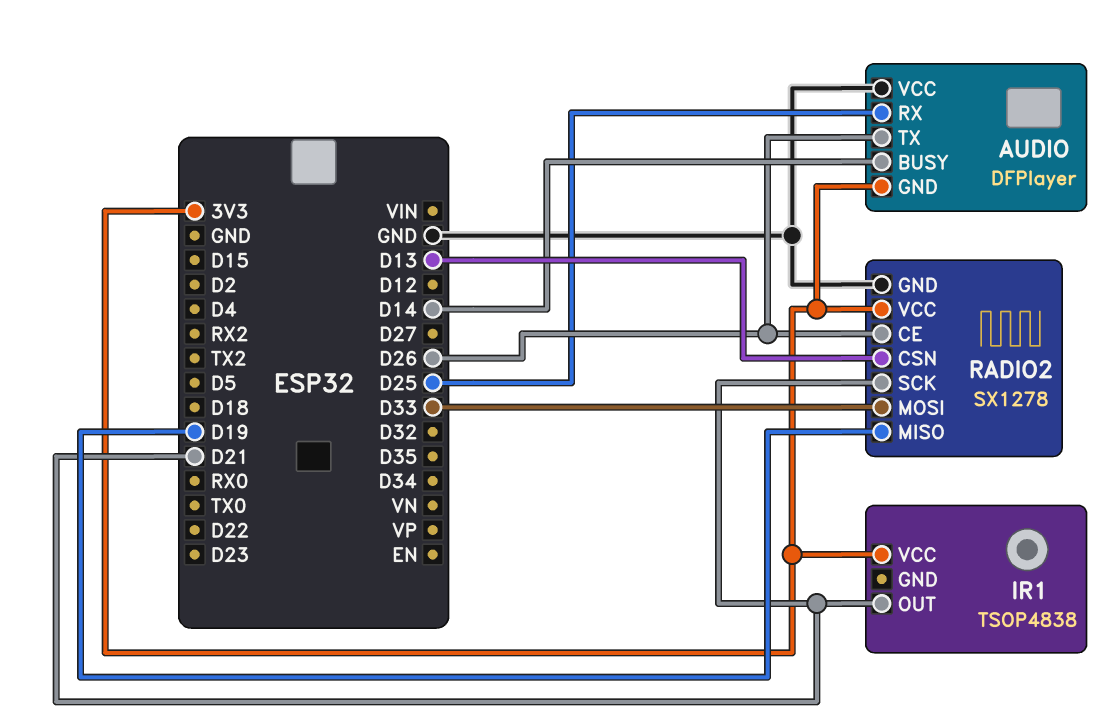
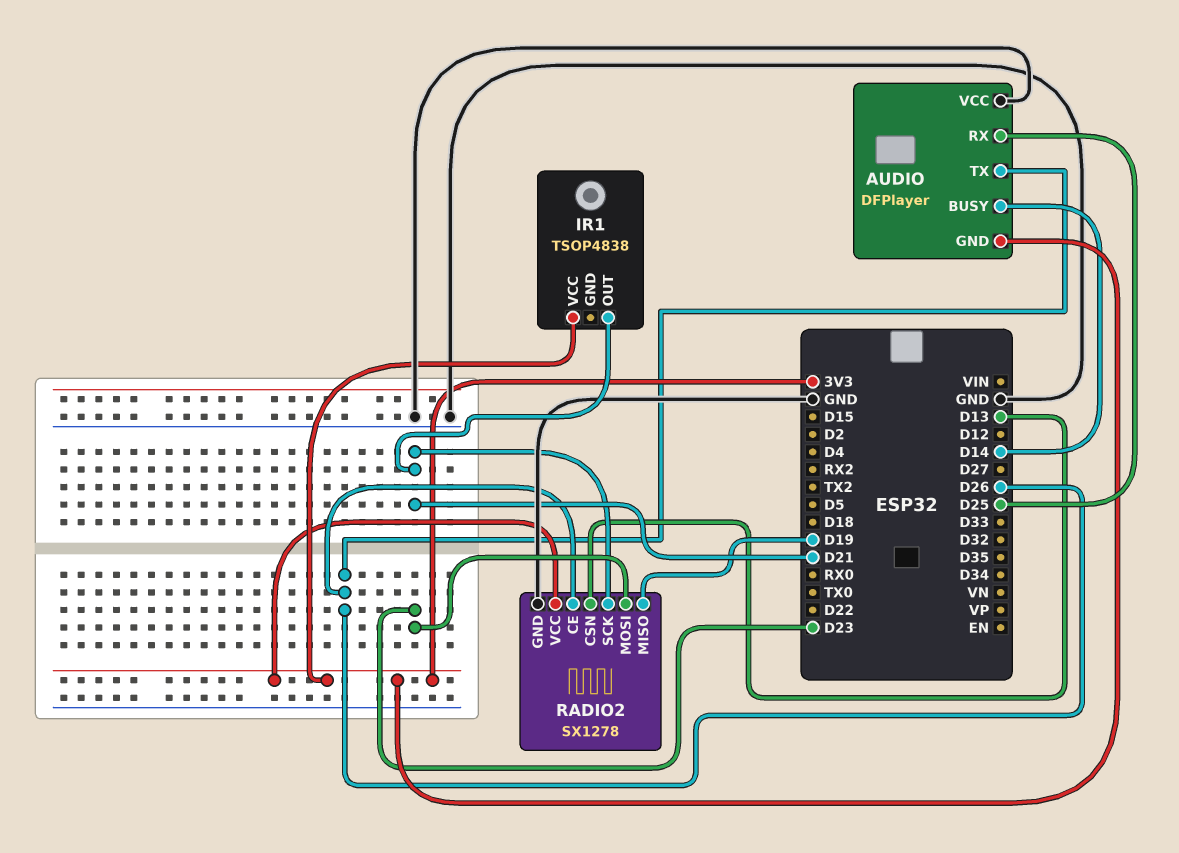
RADIO2 pin MOSI: D33 -> D23

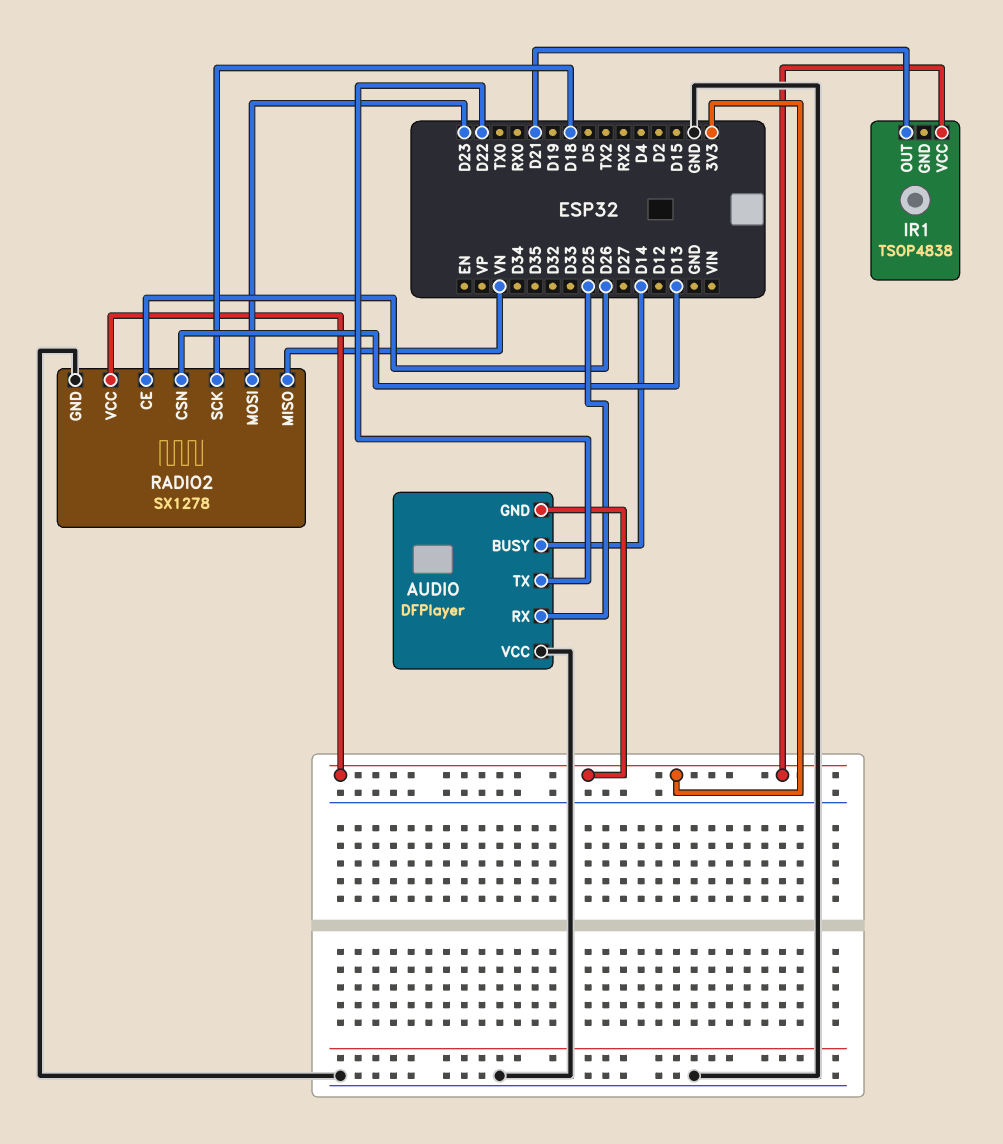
AUDIO pin TX: D26 -> D22
RADIO2 pin MISO: D19 -> VN
RADIO2 pin SCK: D21 -> D18

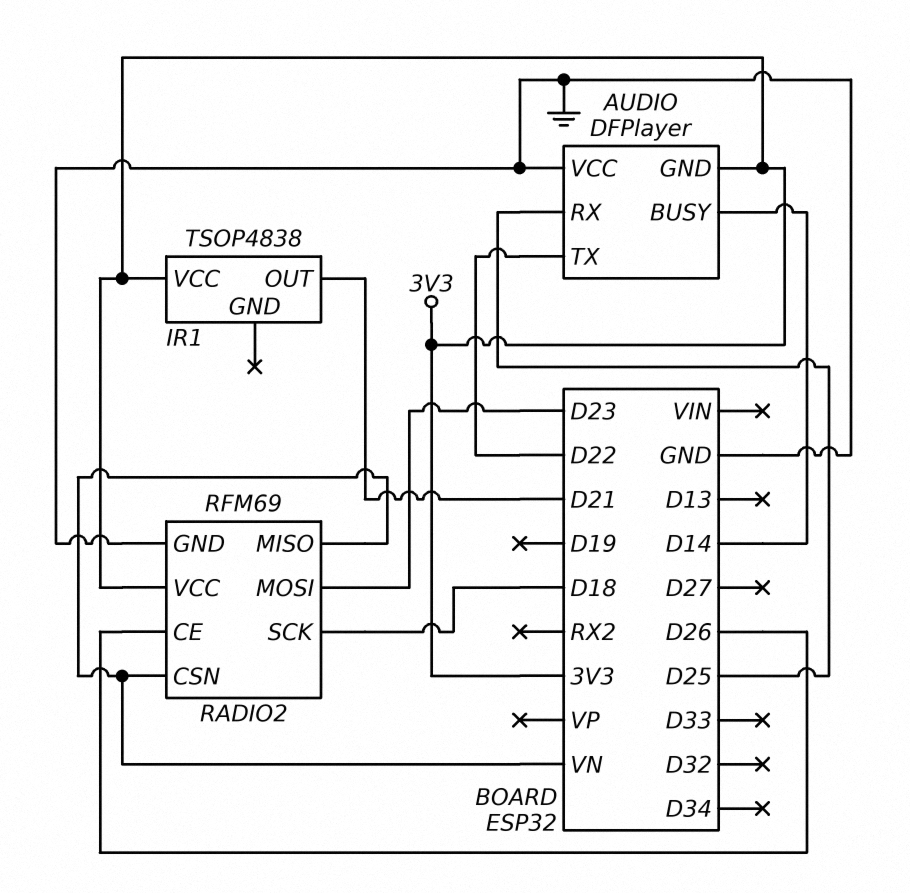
RADIO2: SX1278 -> RFM69
RADIO2 pin CSN: D13 -> VN

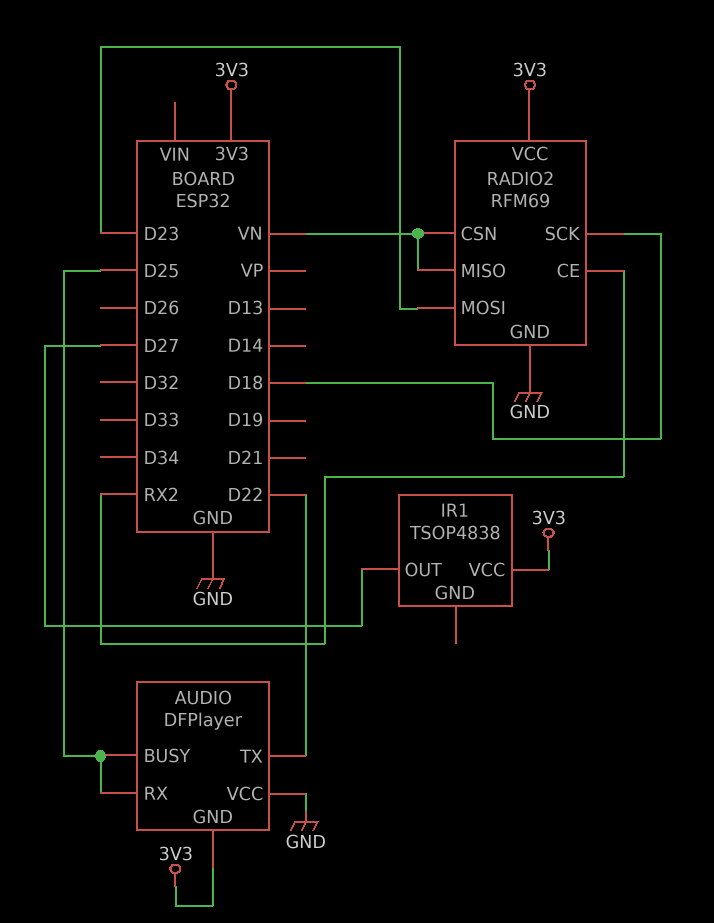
AUDIO pin BUSY: D14 -> D25
IR1 pin OUT: D21 -> D27
RADIO2 pin CE: D26 -> RX2

